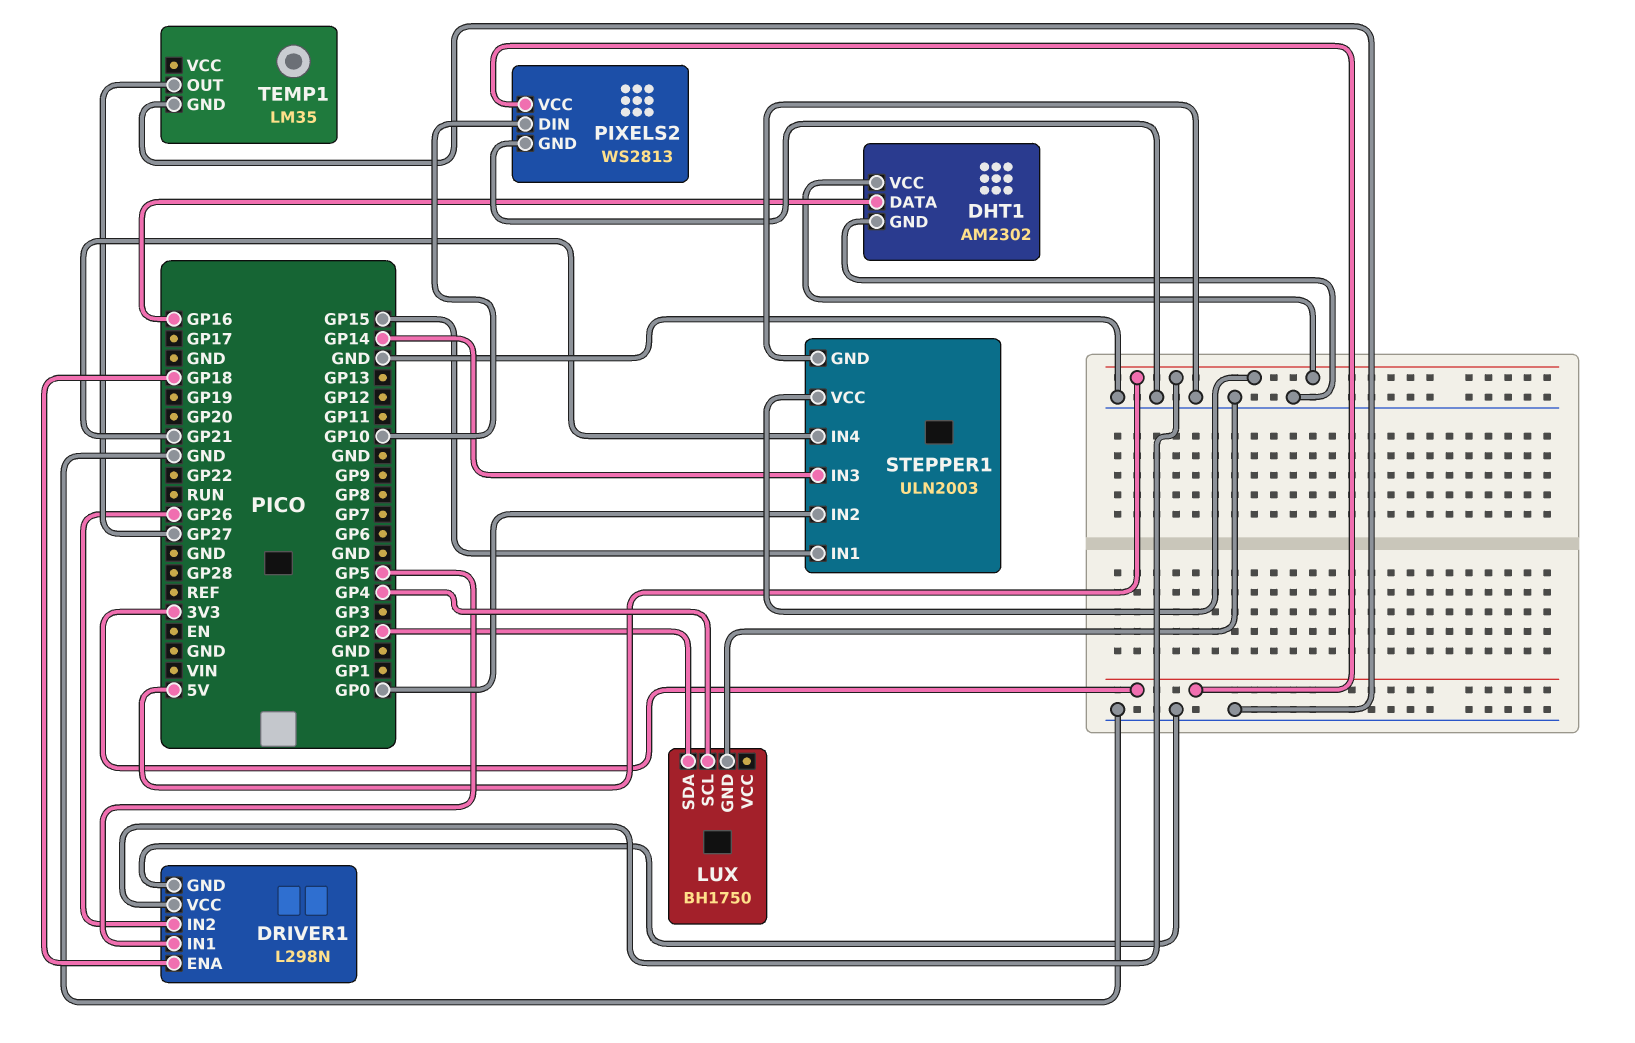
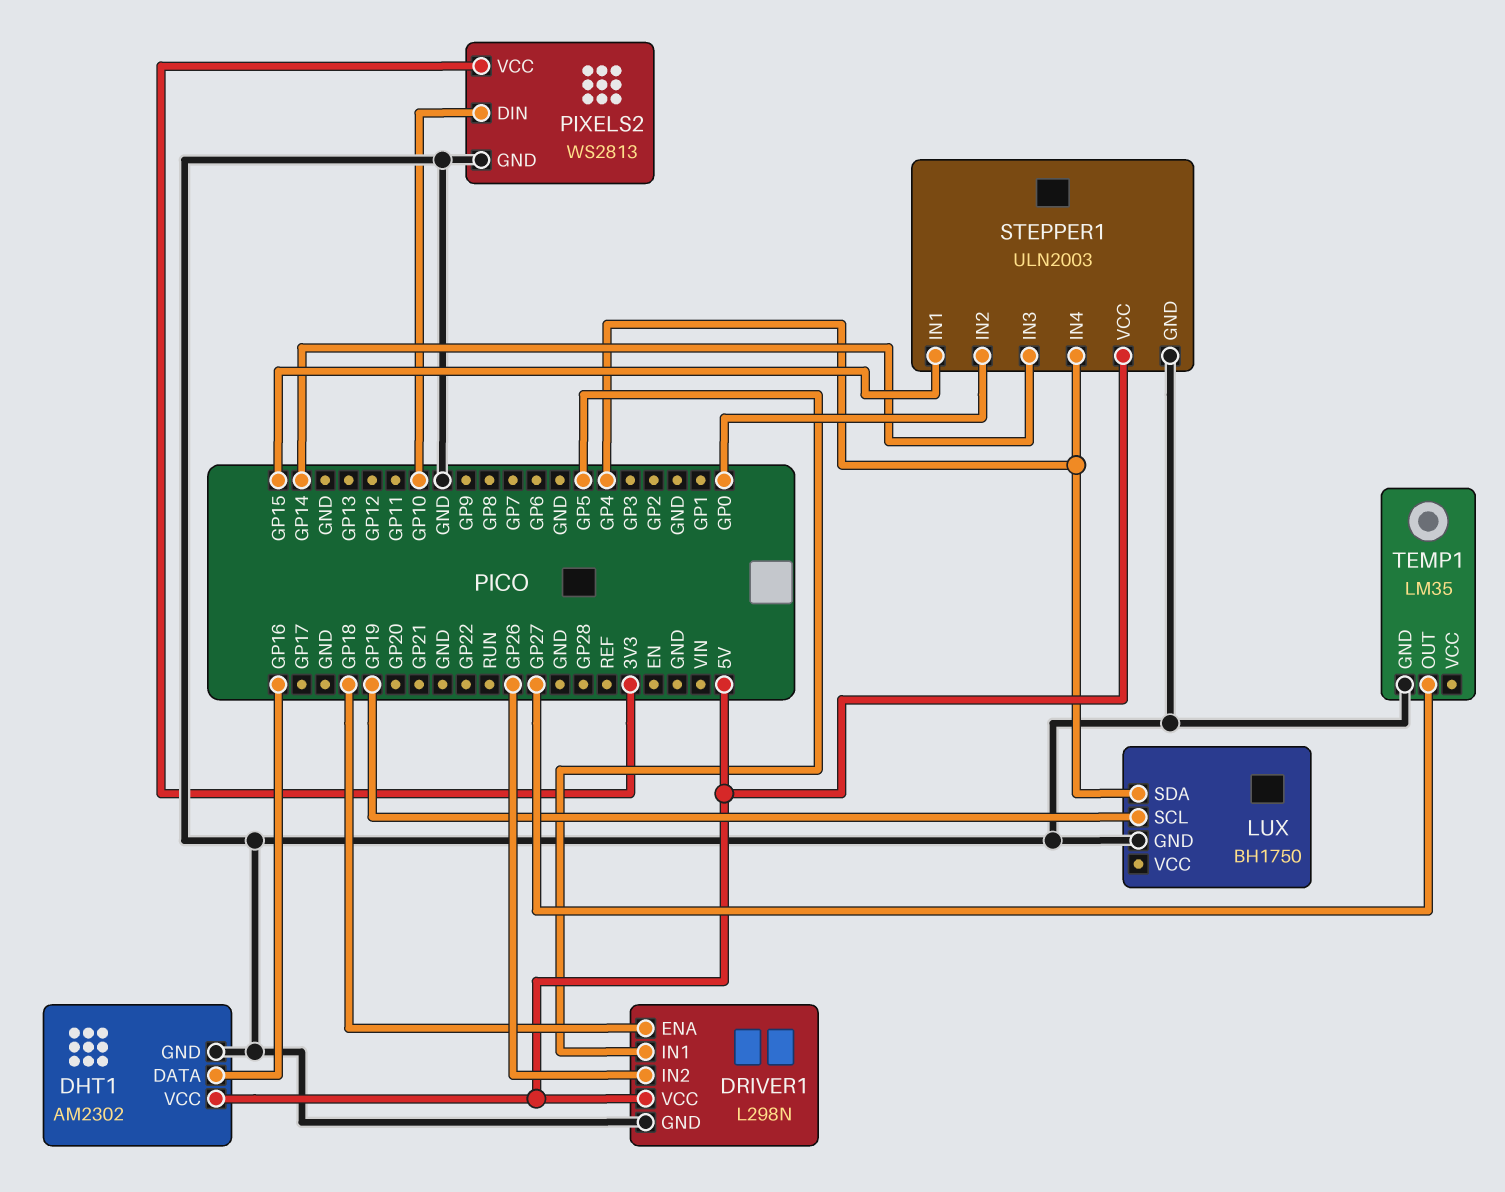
LUX pin SCL: GP4 -> GP19
LUX pin SDA: GP2 -> GP4
STEPPER1 pin IN4: GP21 -> GP4

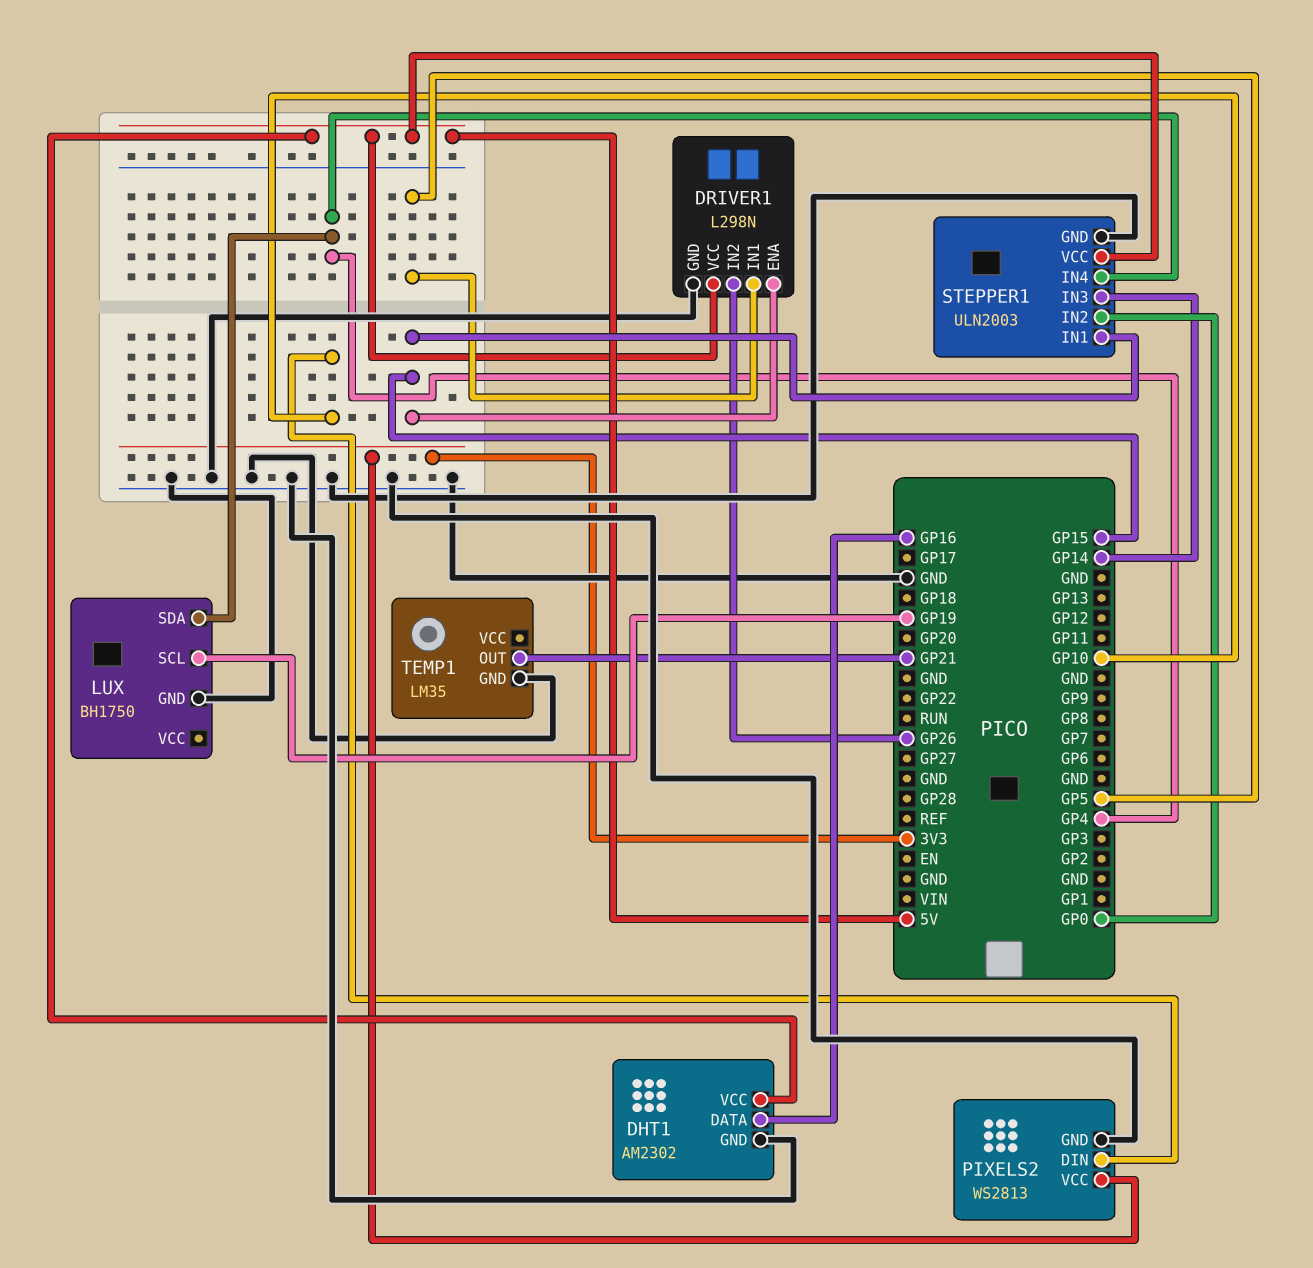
DRIVER1 pin ENA: GP18 -> GP15
TEMP1 pin OUT: GP27 -> GP21

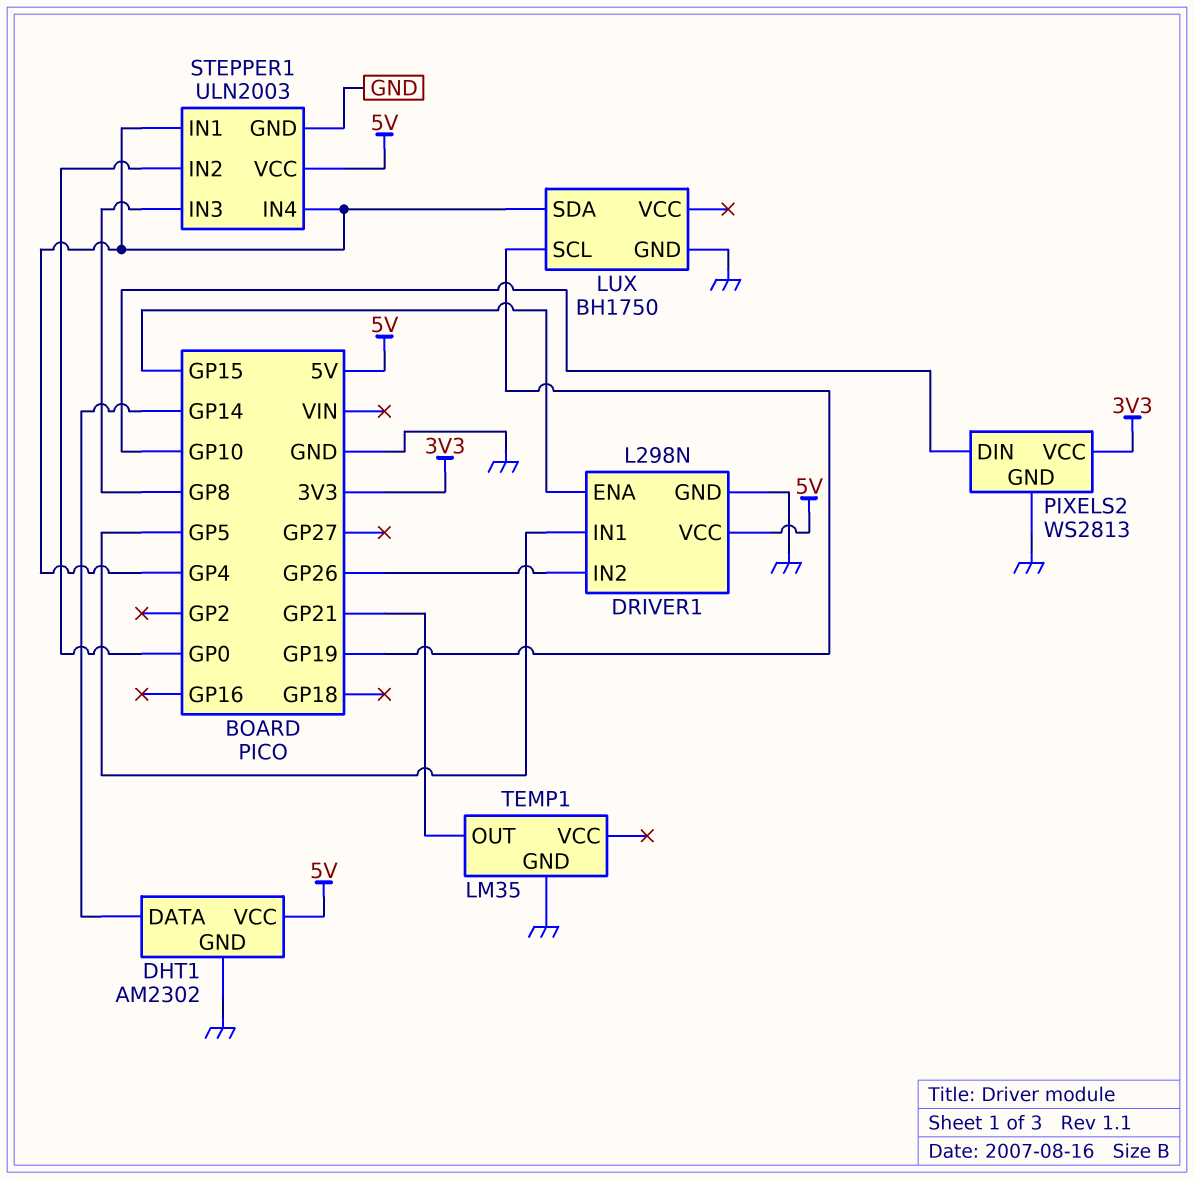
DHT1 pin DATA: GP16 -> GP14
STEPPER1 pin IN1: GP15 -> GP4
STEPPER1 pin IN3: GP14 -> GP8

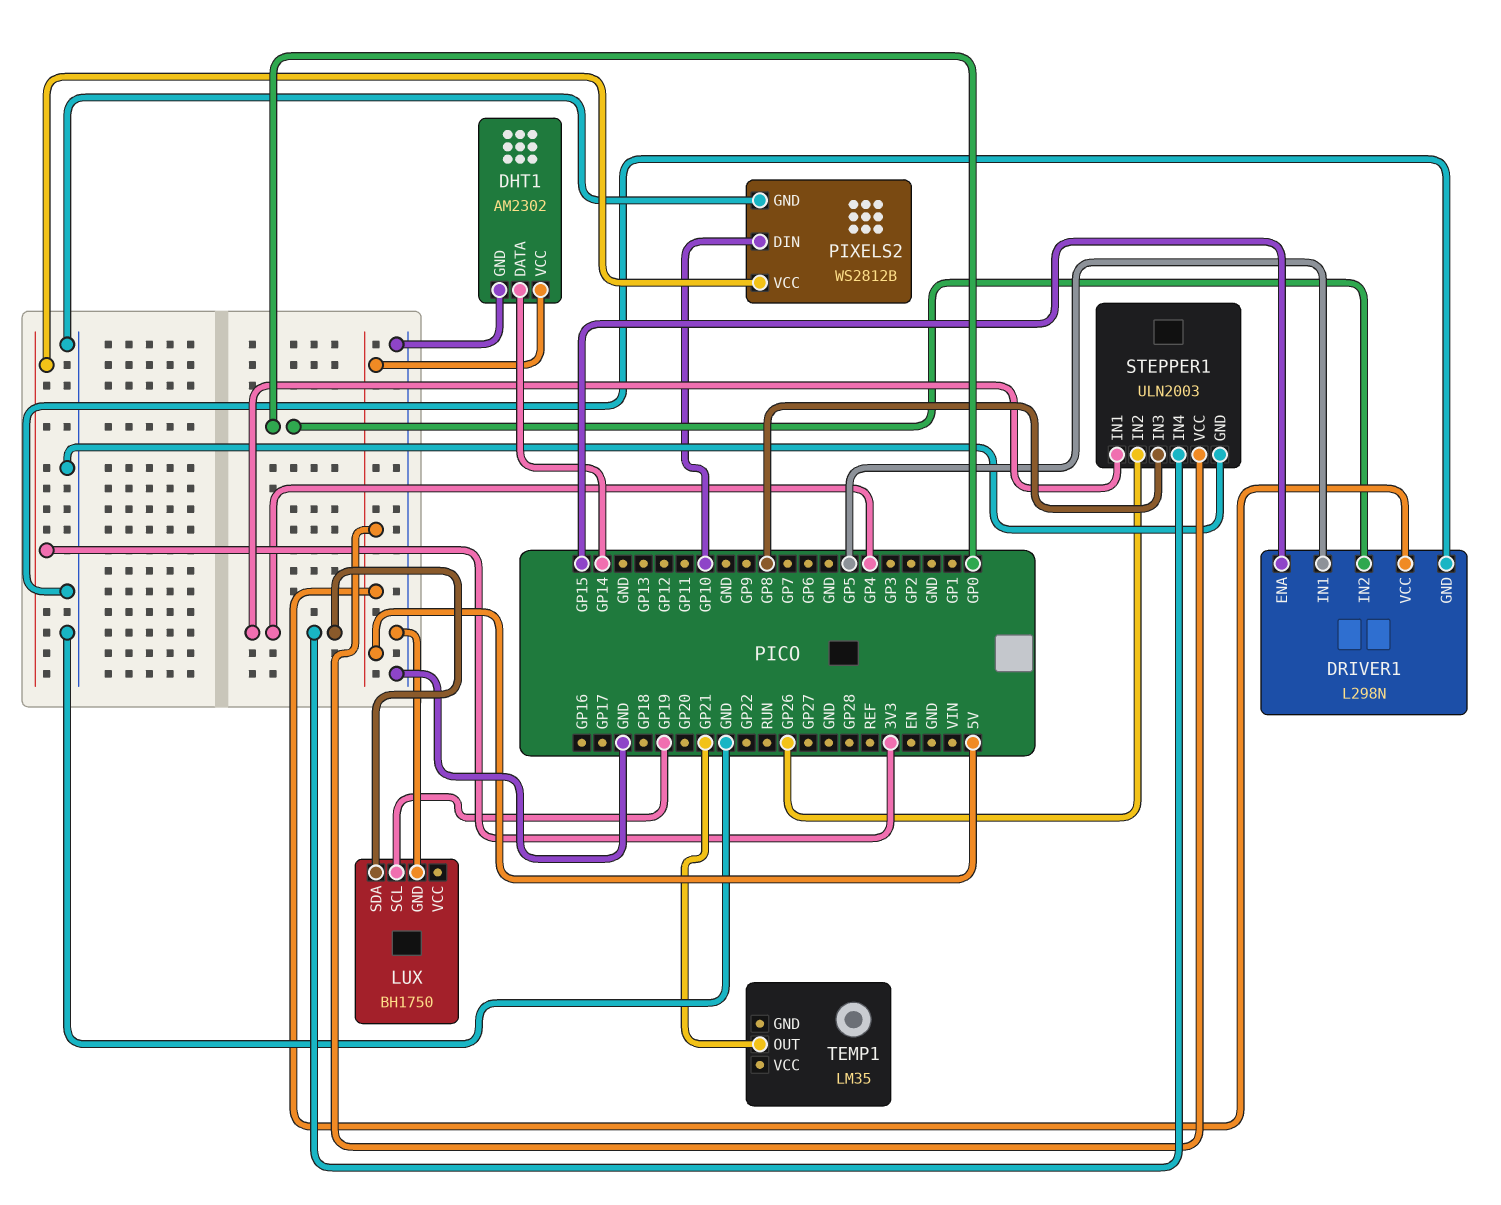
DRIVER1 pin IN2: GP26 -> GP0
PIXELS2: WS2813 -> WS2812B
STEPPER1 pin IN2: GP0 -> GP26
TEMP1 pin GND: GND -> none

